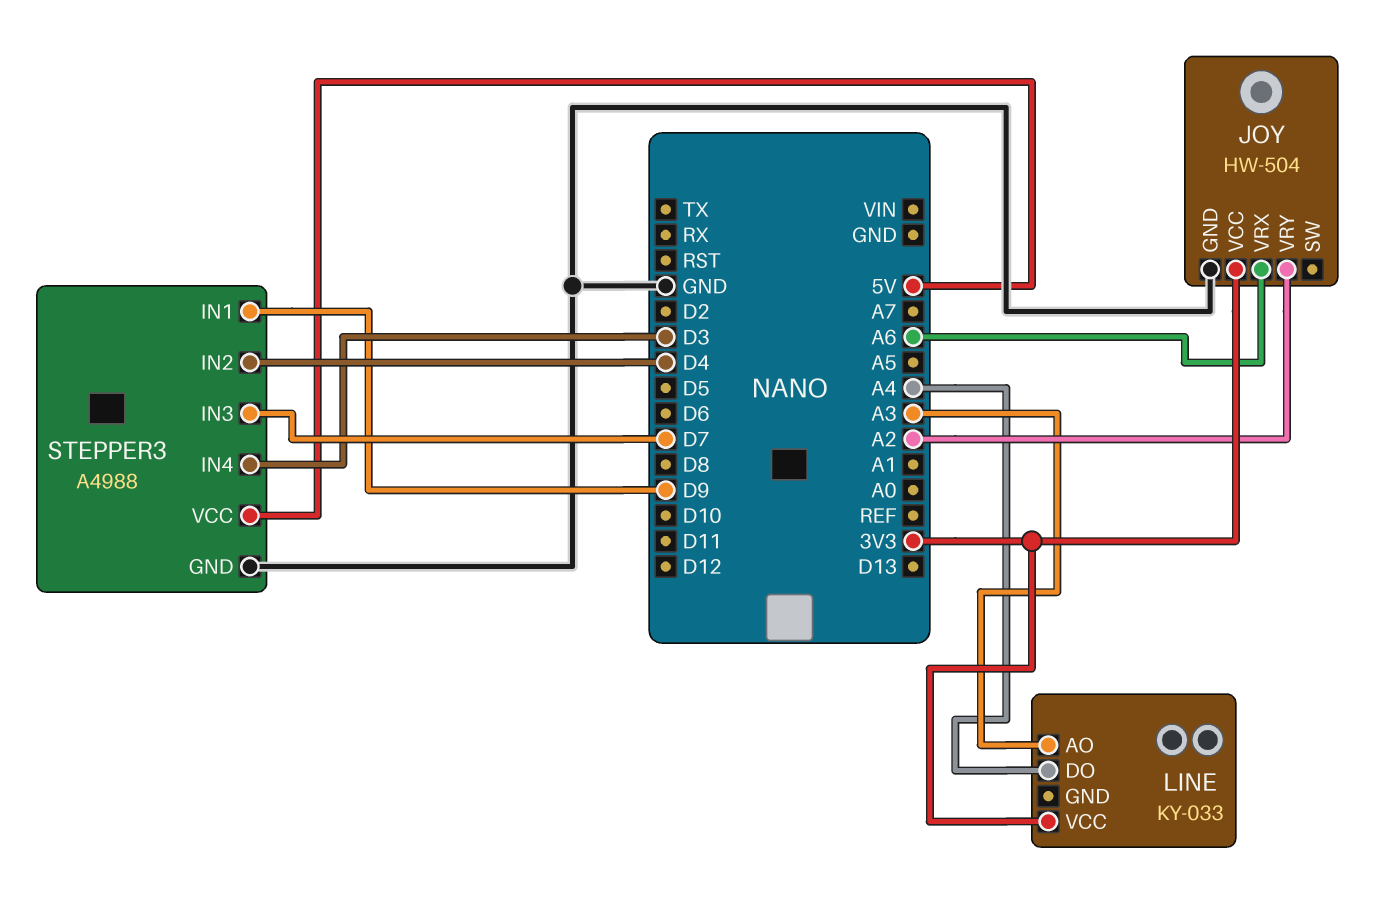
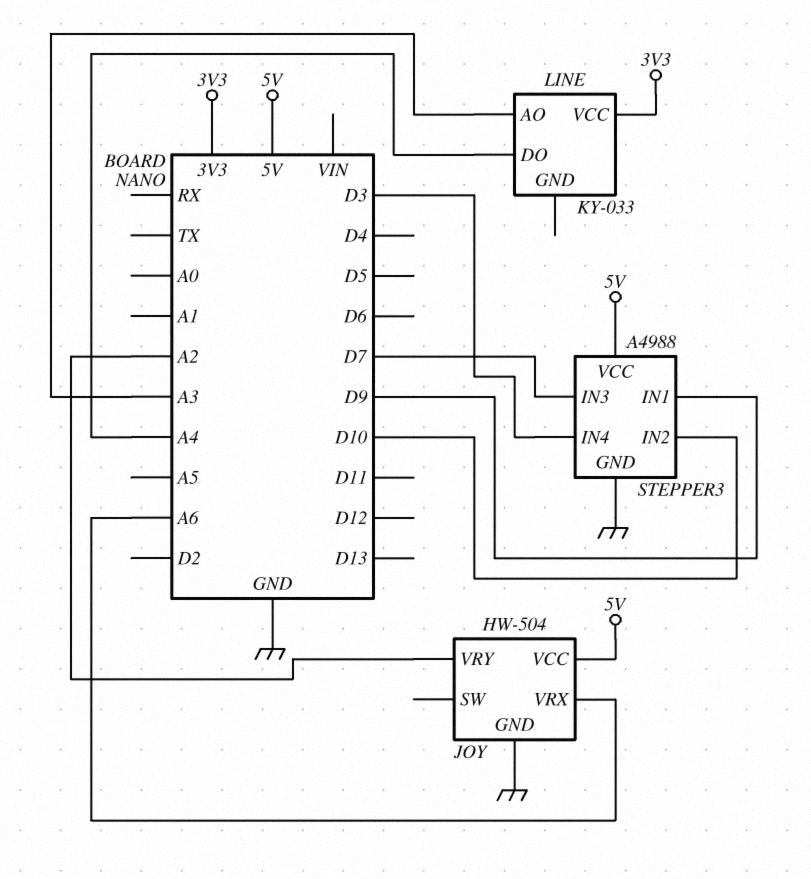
JOY pin VCC: 3V3 -> 5V
STEPPER3 pin IN2: D4 -> D10

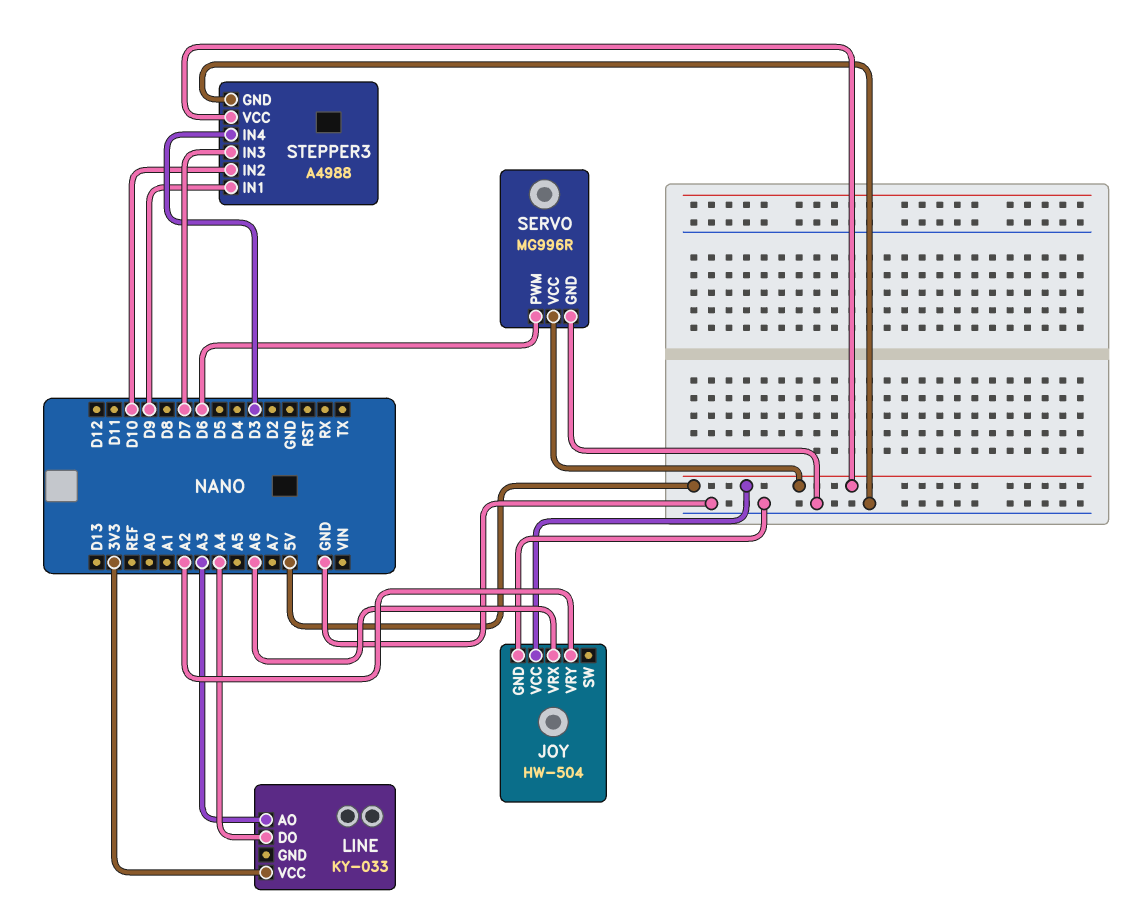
SERVO: none -> MG996R
SERVO pin GND: none -> GND
SERVO pin PWM: none -> D6
SERVO pin VCC: none -> 5V

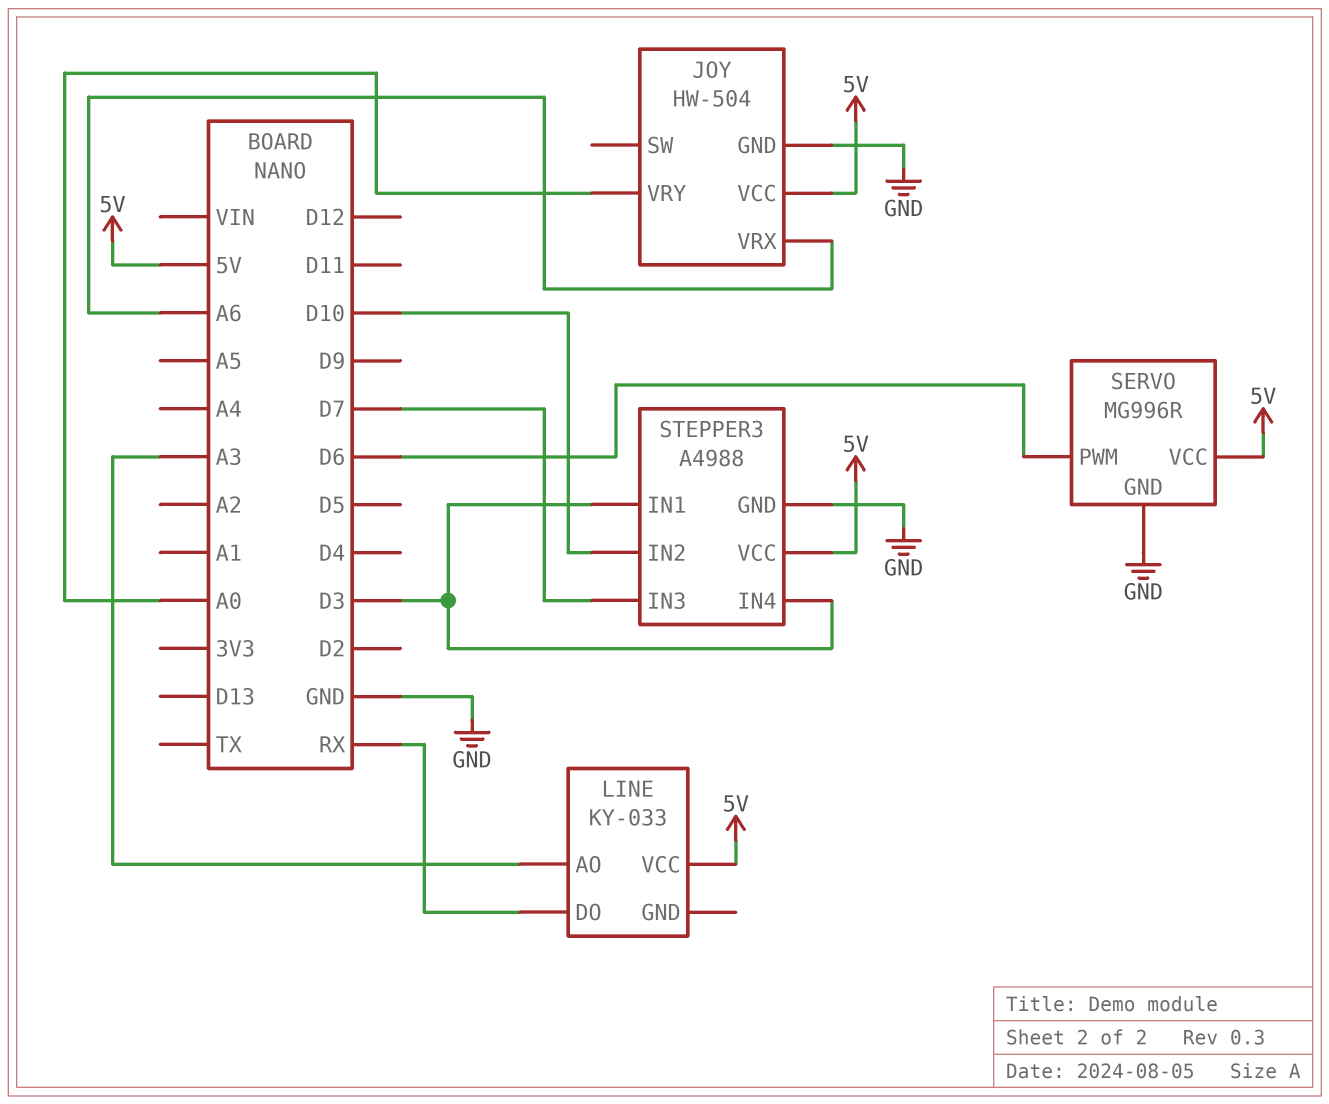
JOY pin VRY: A2 -> A0
LINE pin DO: A4 -> RX
LINE pin VCC: 3V3 -> 5V
STEPPER3 pin IN1: D9 -> D3

